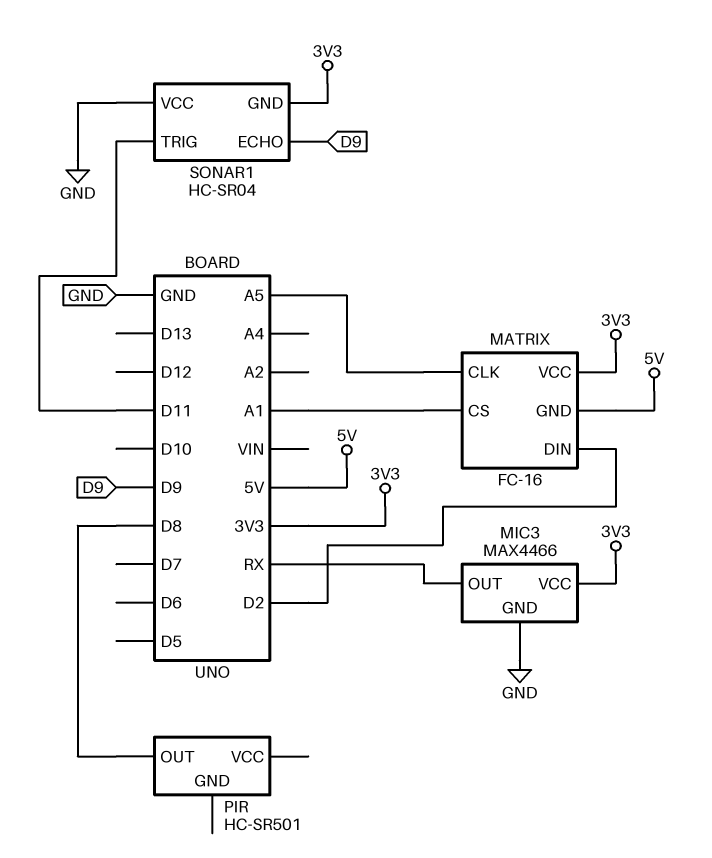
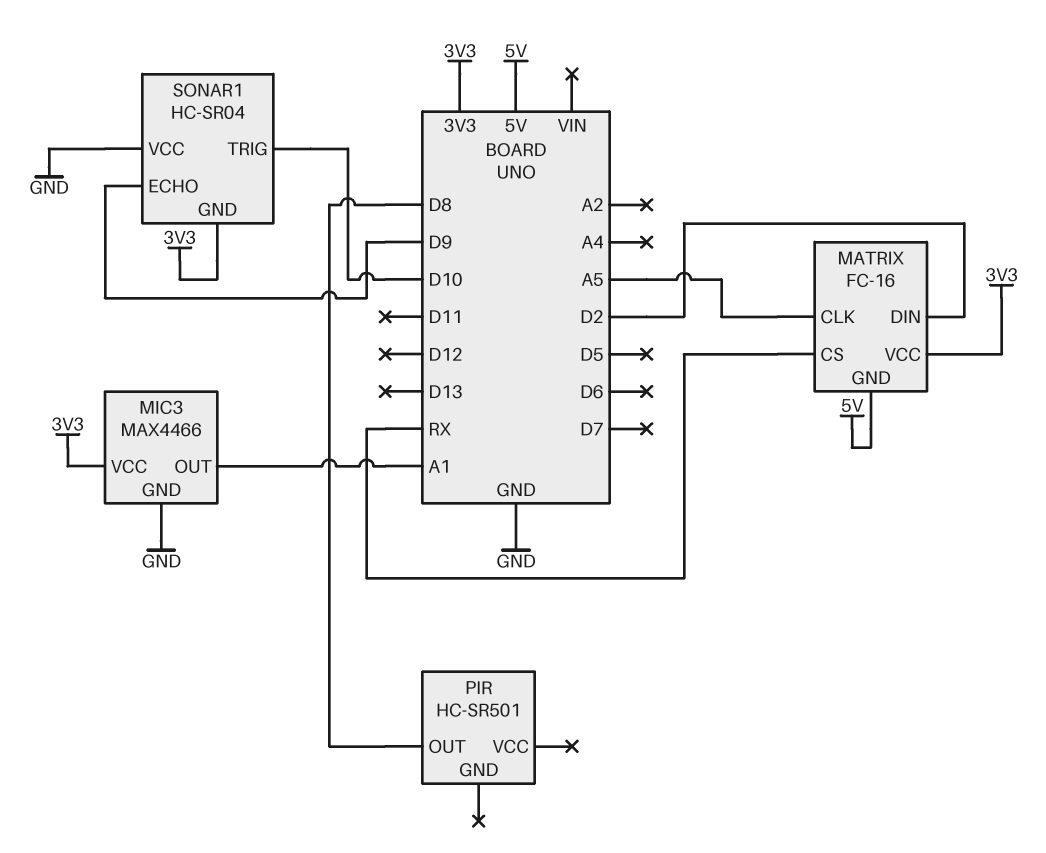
MATRIX pin CS: A1 -> RX
MIC3 pin OUT: RX -> A1
SONAR1 pin TRIG: D11 -> D10

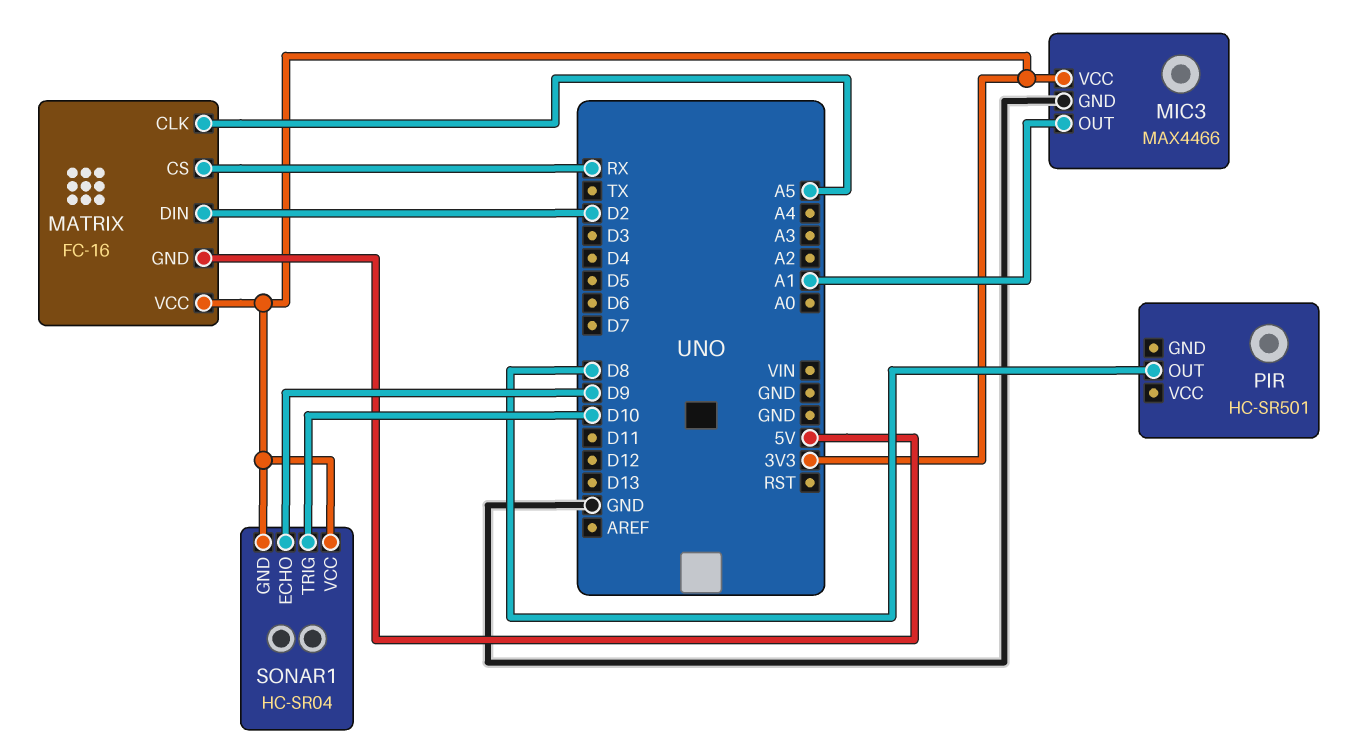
SONAR1 pin VCC: GND -> 3V3

